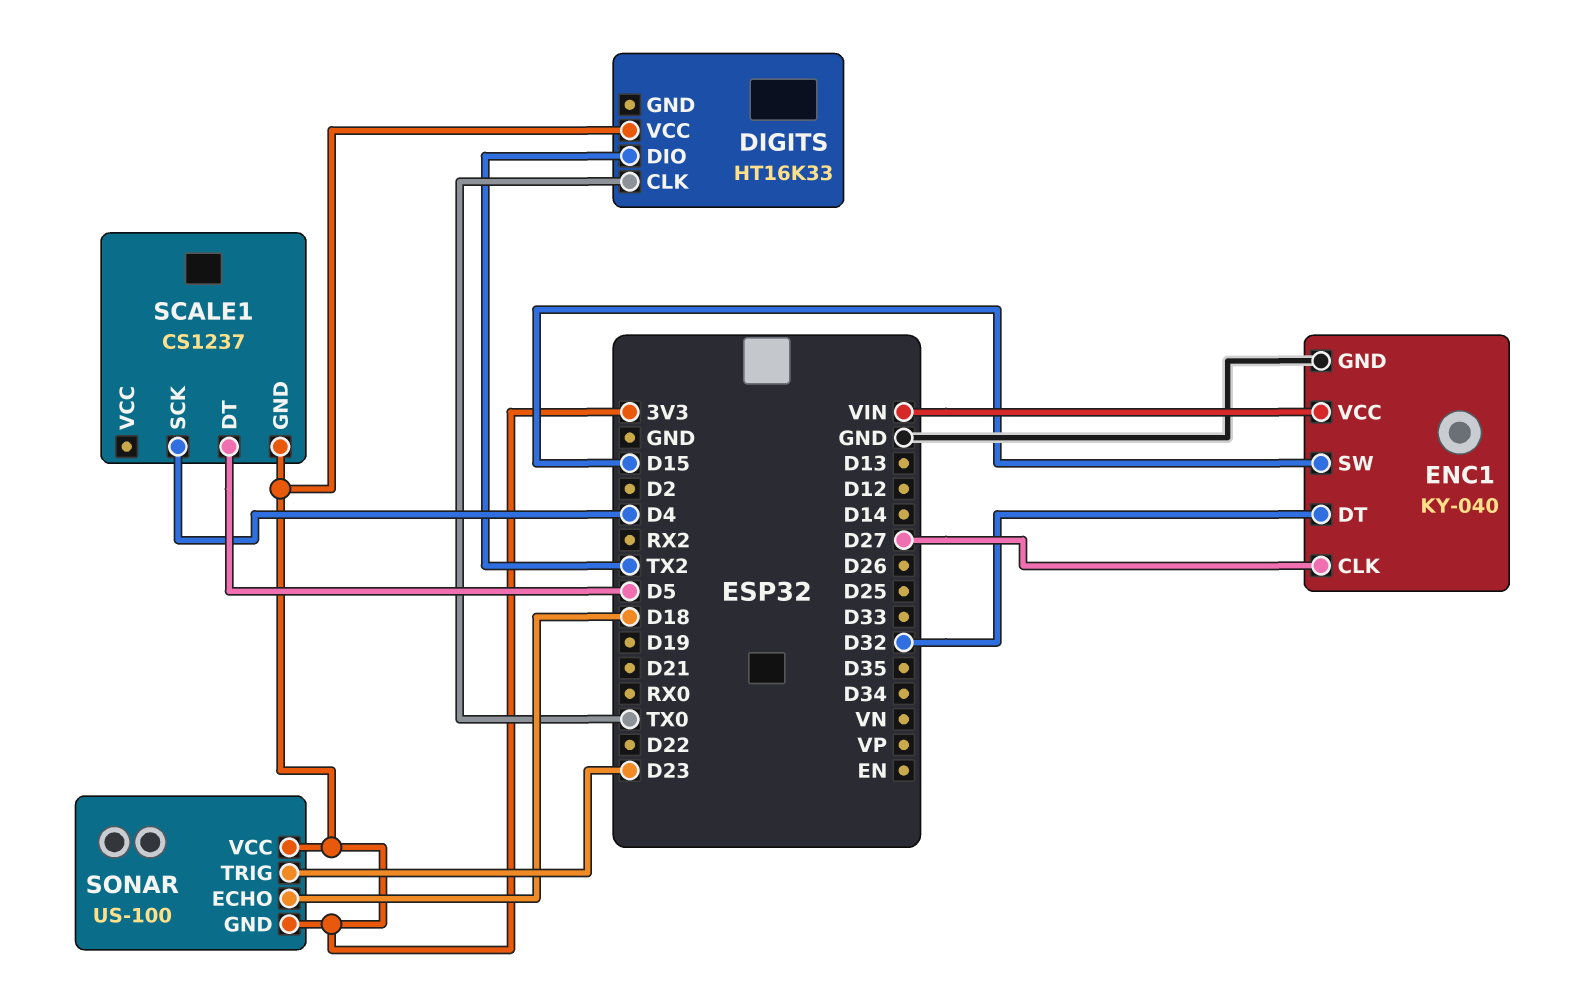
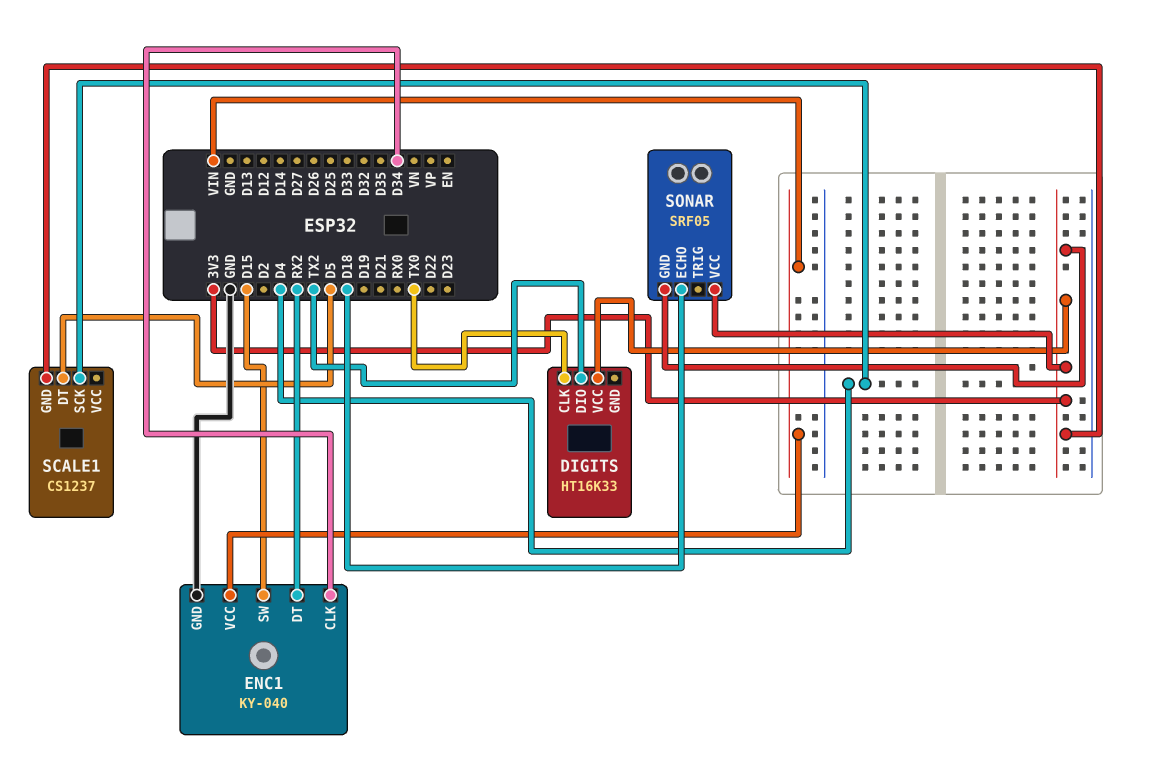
ENC1 pin CLK: D27 -> D34
ENC1 pin DT: D32 -> RX2
SONAR: US-100 -> SRF05
SONAR pin TRIG: D23 -> none

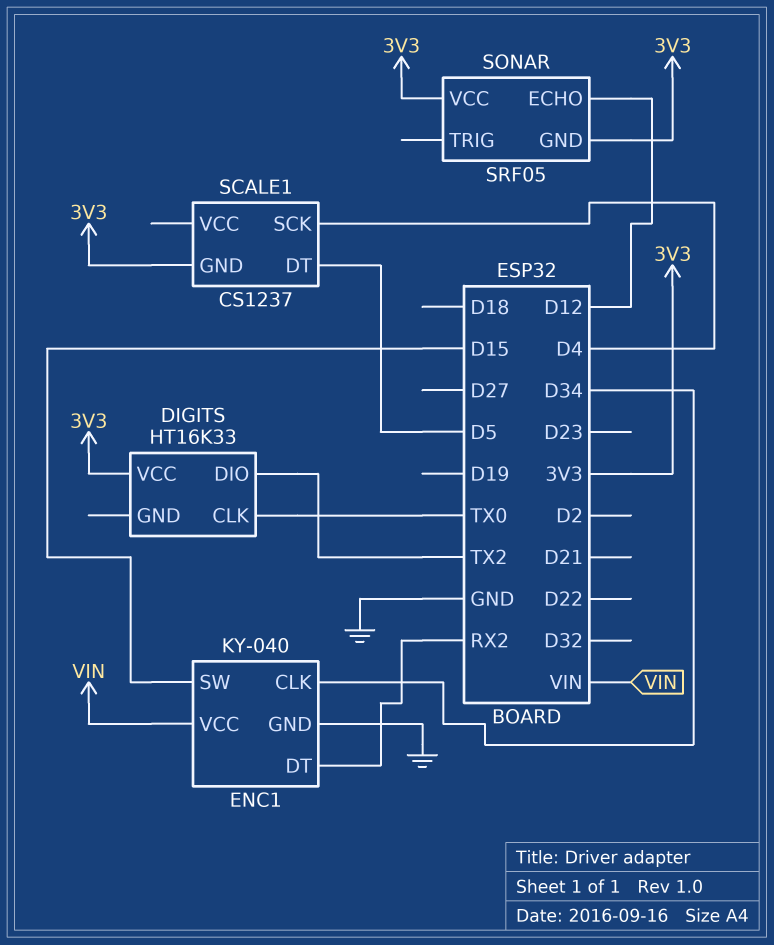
SONAR pin ECHO: D18 -> D12

